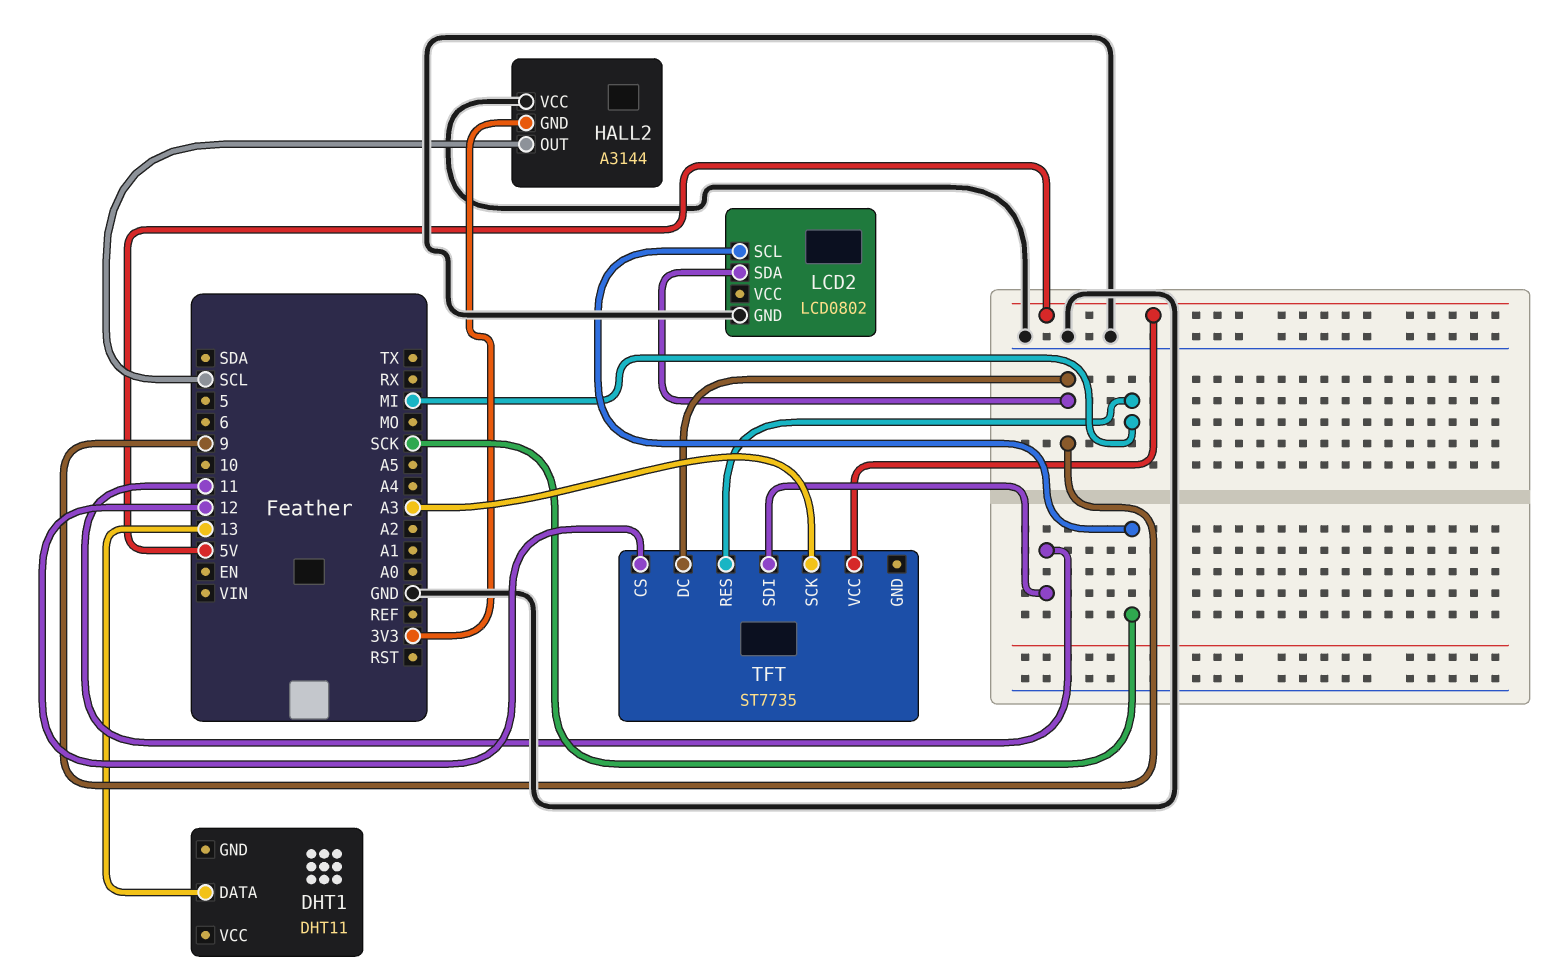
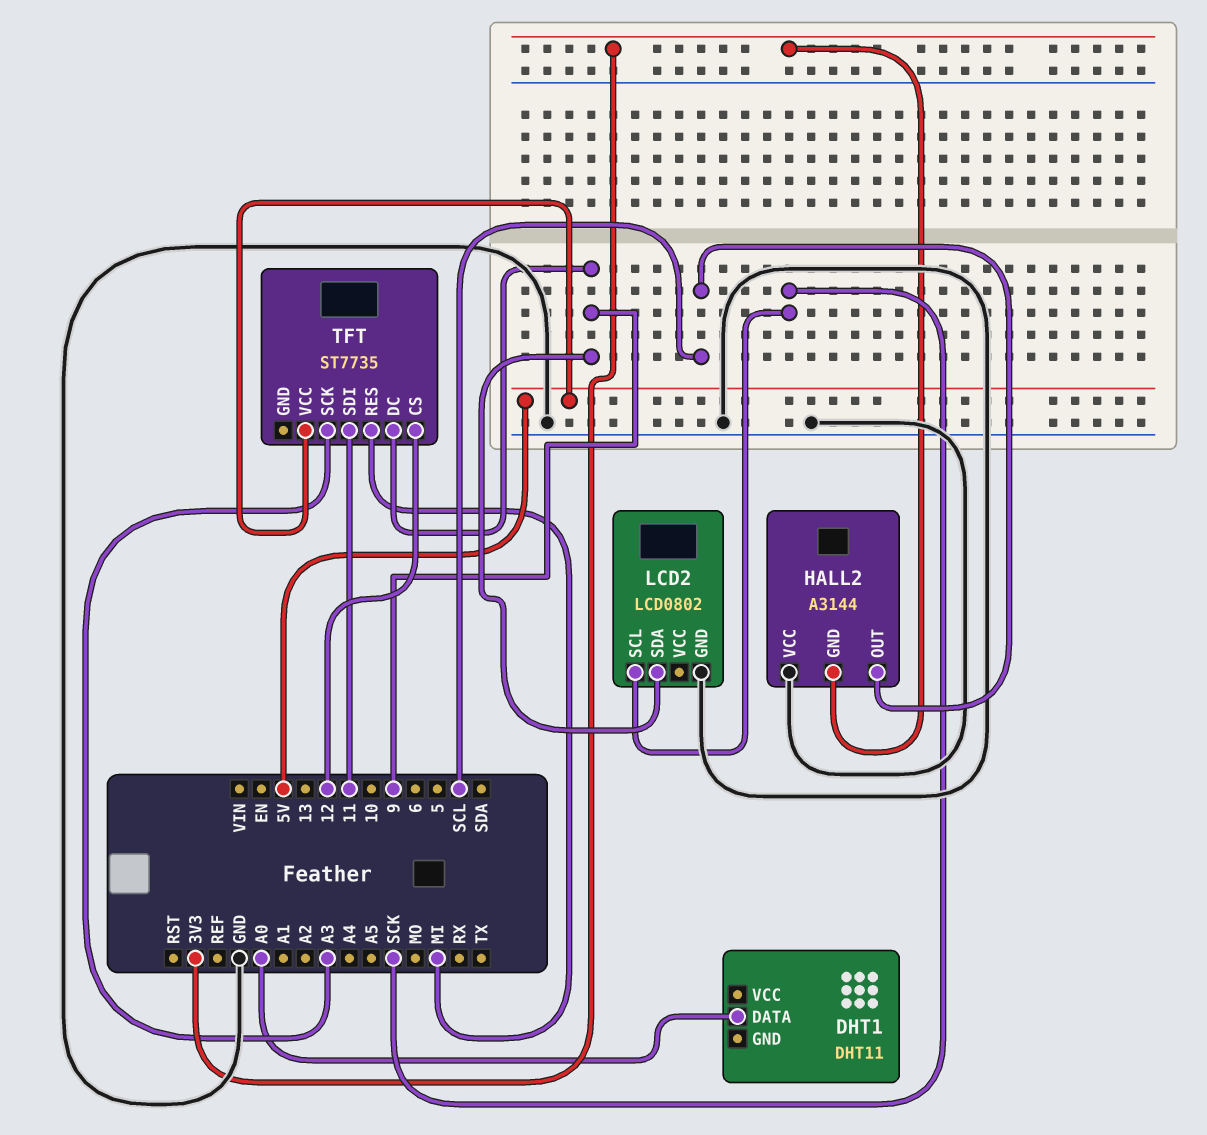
DHT1 pin DATA: 13 -> A0

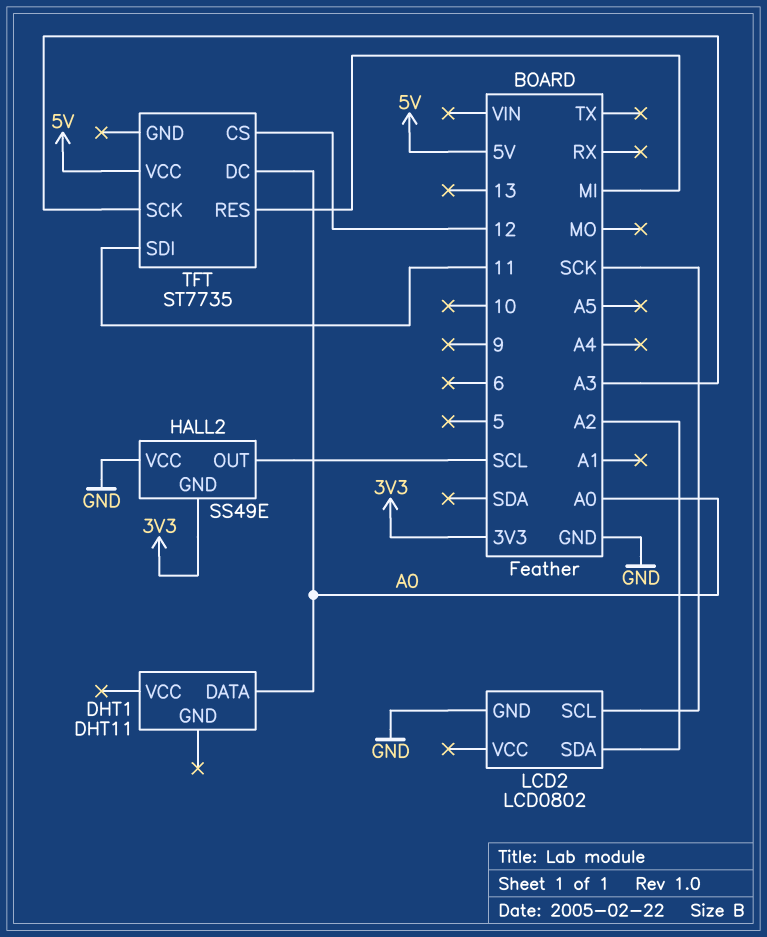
HALL2: A3144 -> SS49E
LCD2 pin SDA: 9 -> A2
TFT pin DC: 9 -> A0

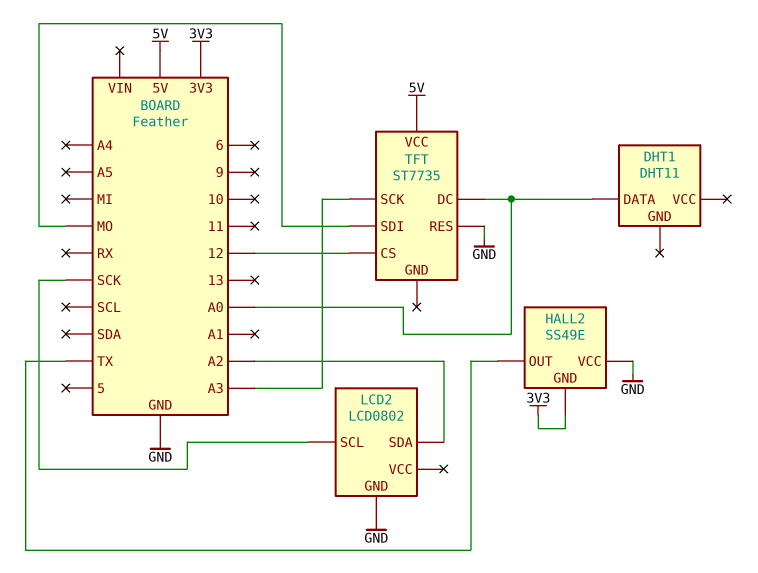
HALL2 pin OUT: SCL -> TX
TFT pin RES: MI -> GND
TFT pin SDI: 11 -> MO

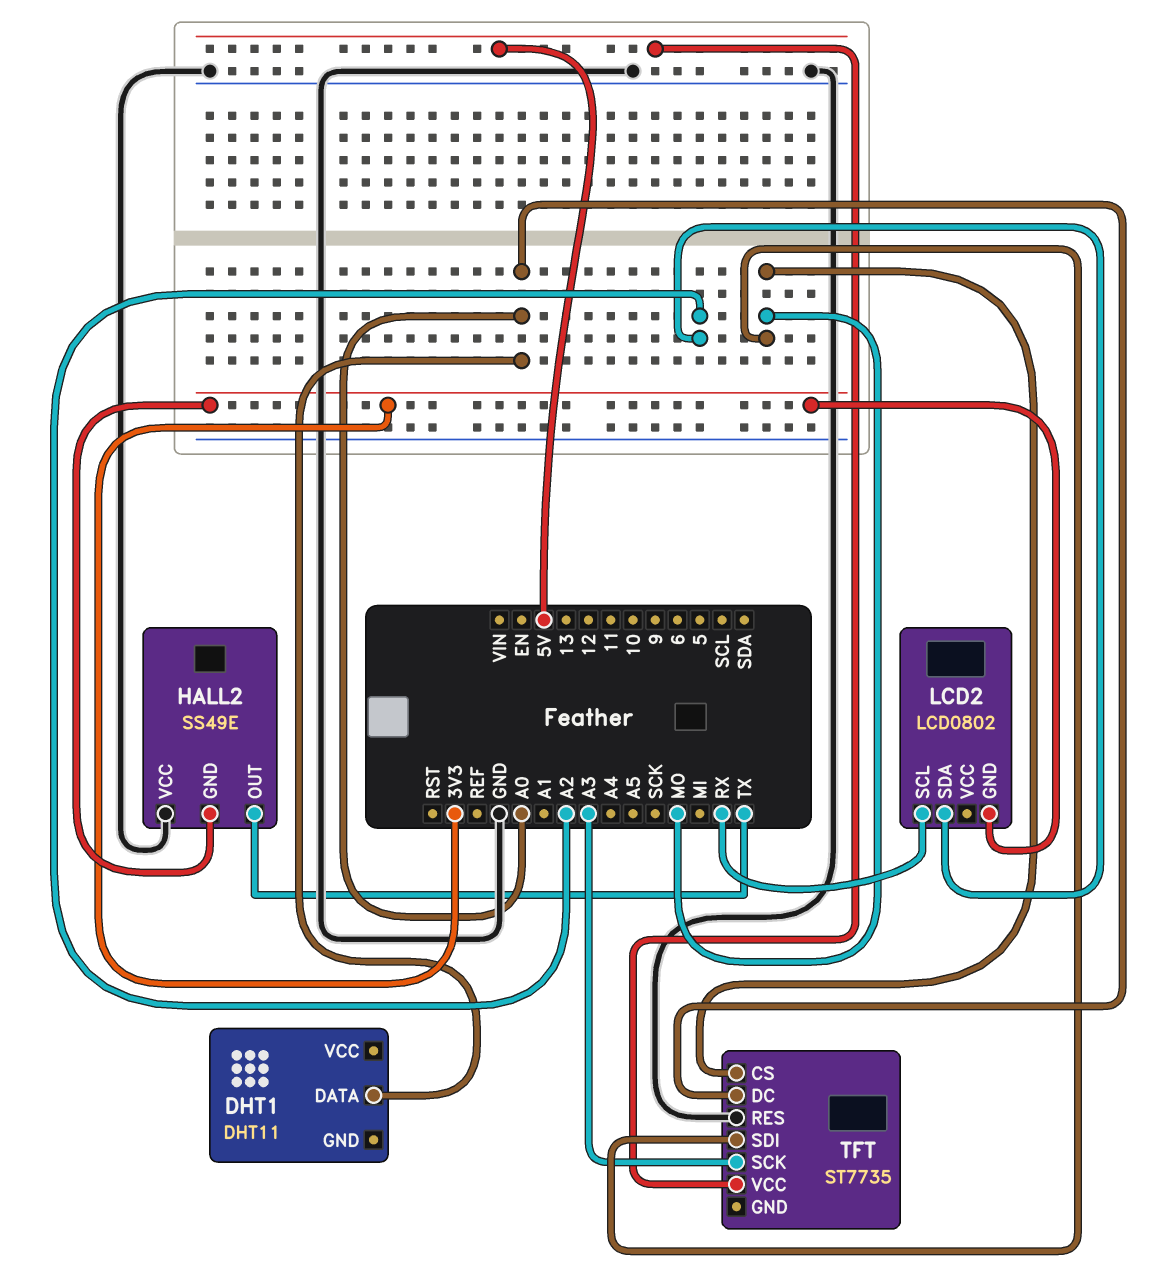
LCD2 pin GND: GND -> 3V3
LCD2 pin SCL: SCK -> RX
TFT pin CS: 12 -> MO

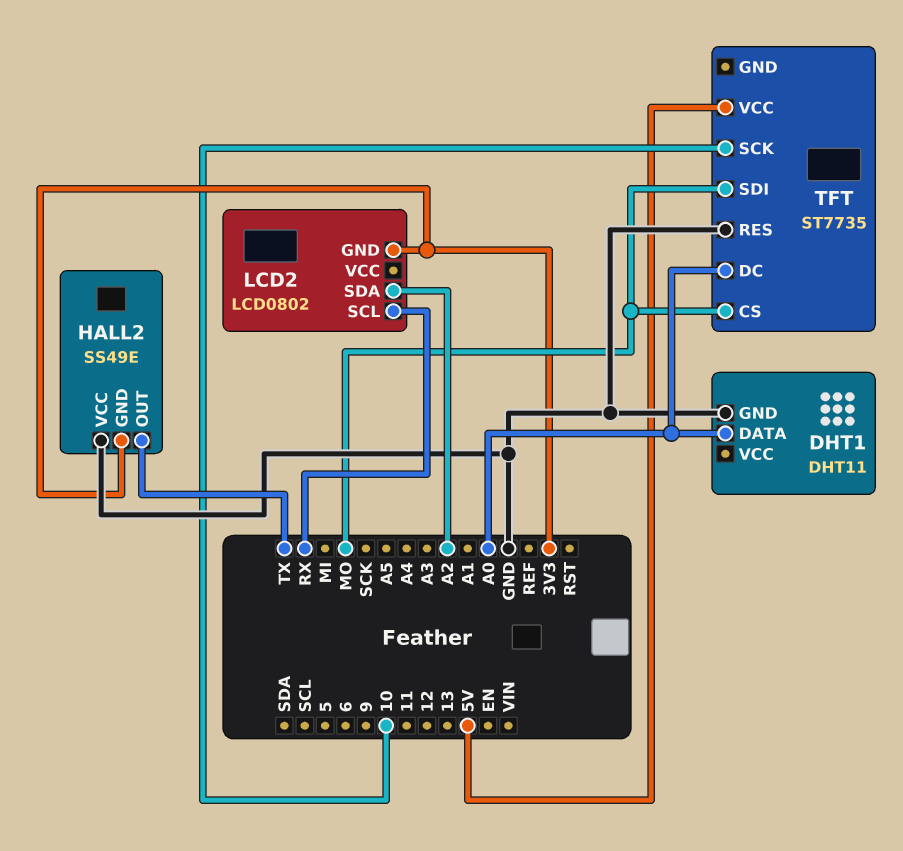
DHT1 pin GND: none -> GND
TFT pin SCK: A3 -> 10

